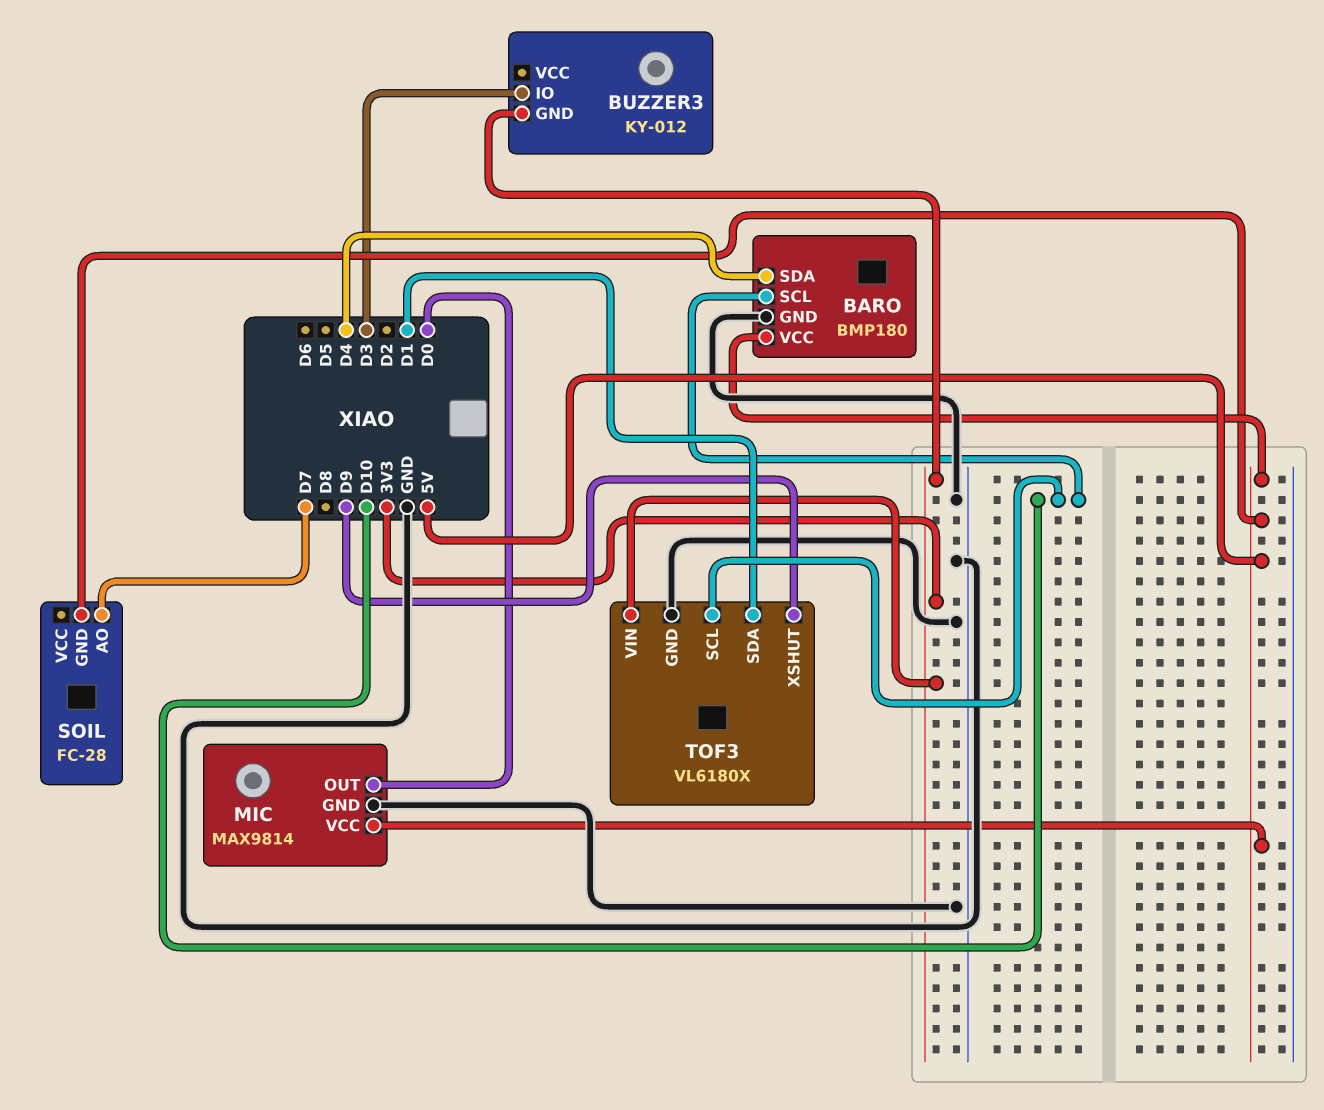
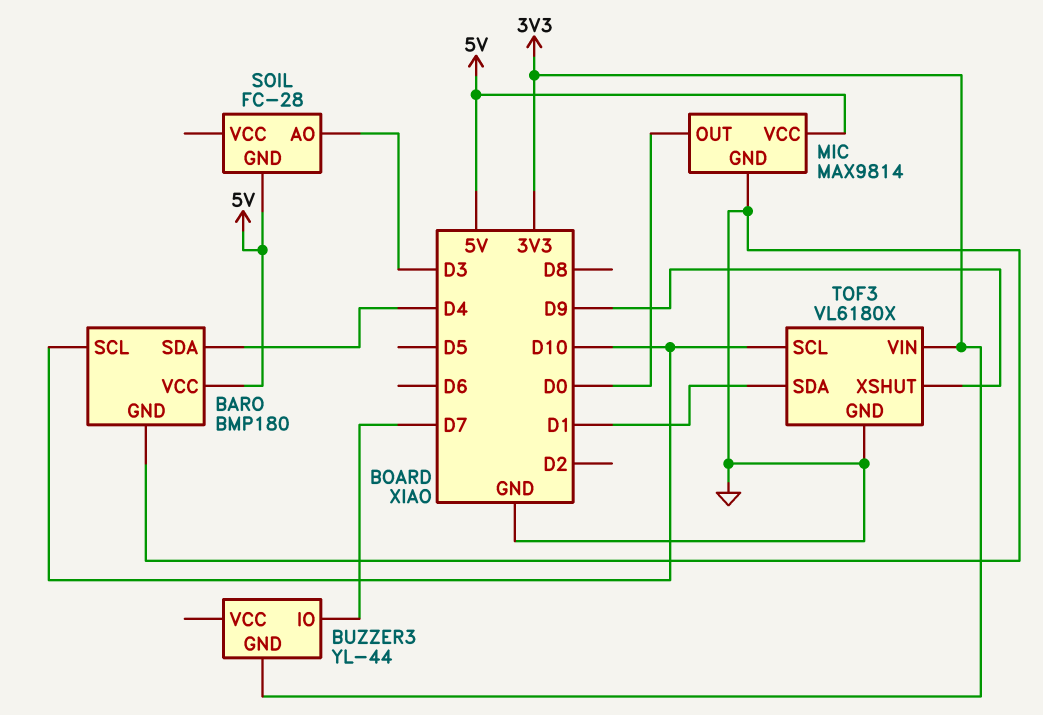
BUZZER3: KY-012 -> YL-44
BUZZER3 pin IO: D3 -> D7
SOIL pin AO: D7 -> D3

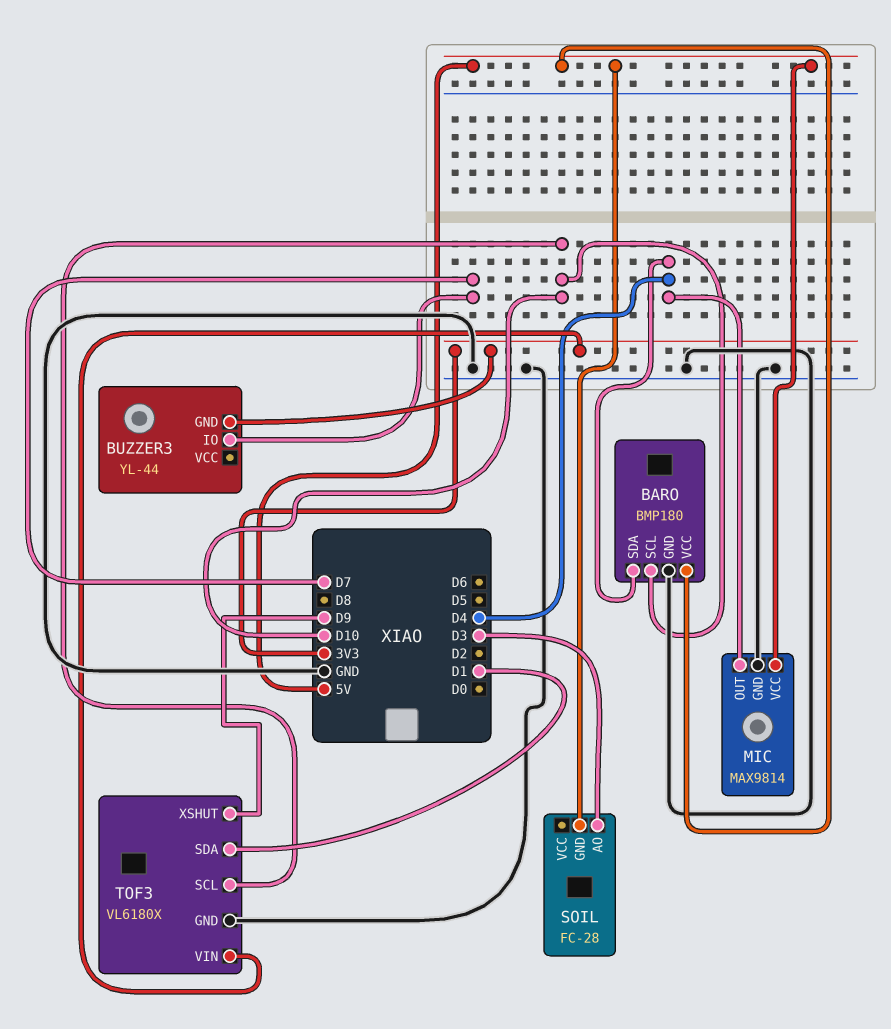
MIC pin OUT: D0 -> D4

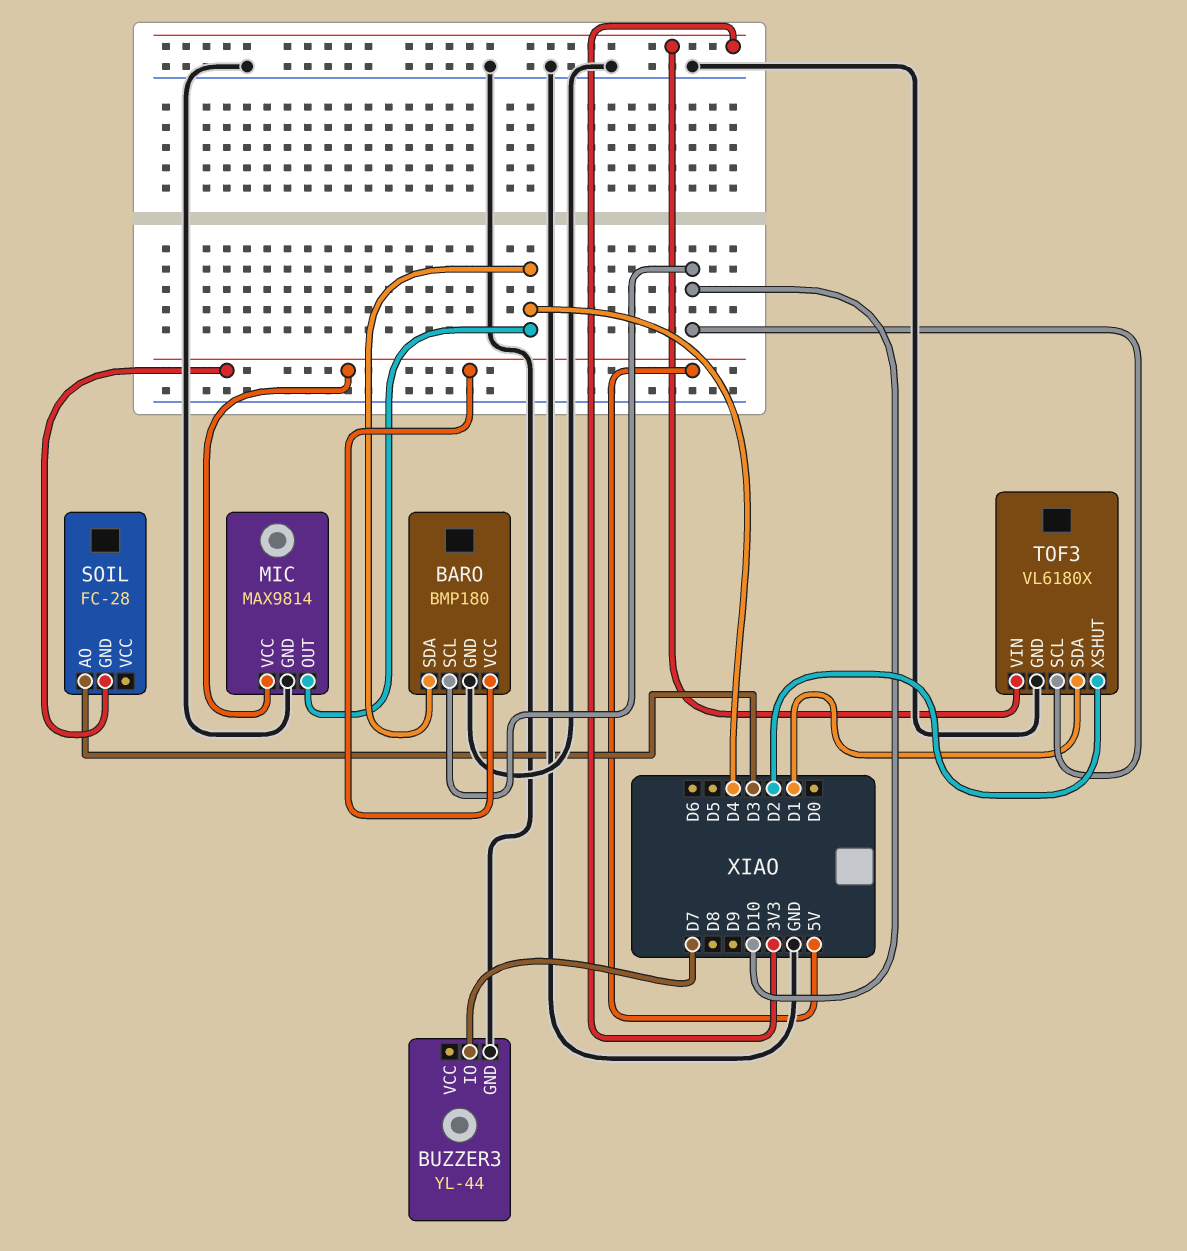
BUZZER3 pin GND: 3V3 -> GND
TOF3 pin XSHUT: D9 -> D2

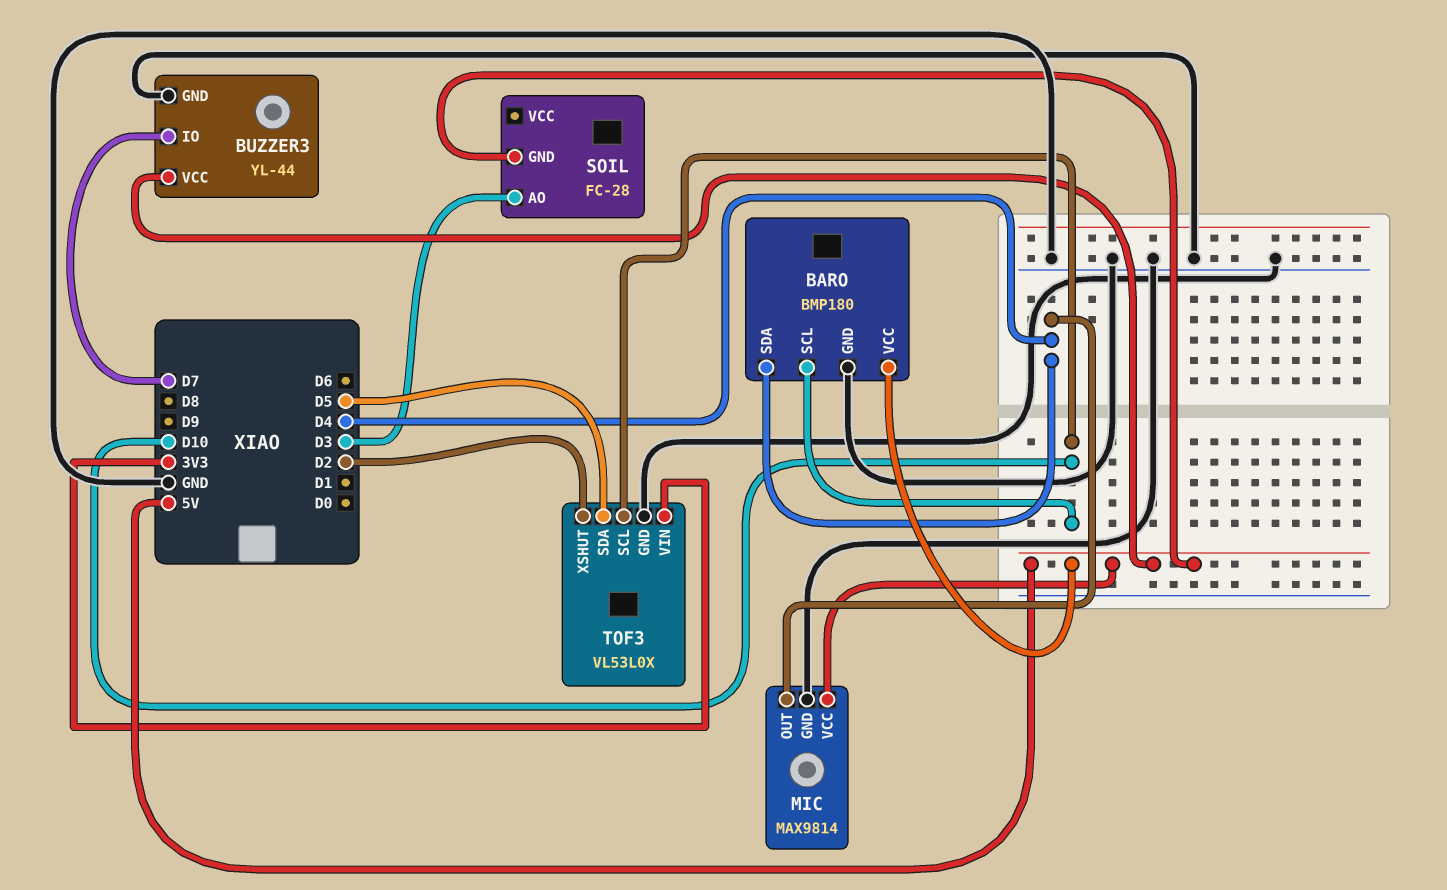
BUZZER3 pin VCC: none -> 5V
TOF3: VL6180X -> VL53L0X
TOF3 pin SDA: D1 -> D5

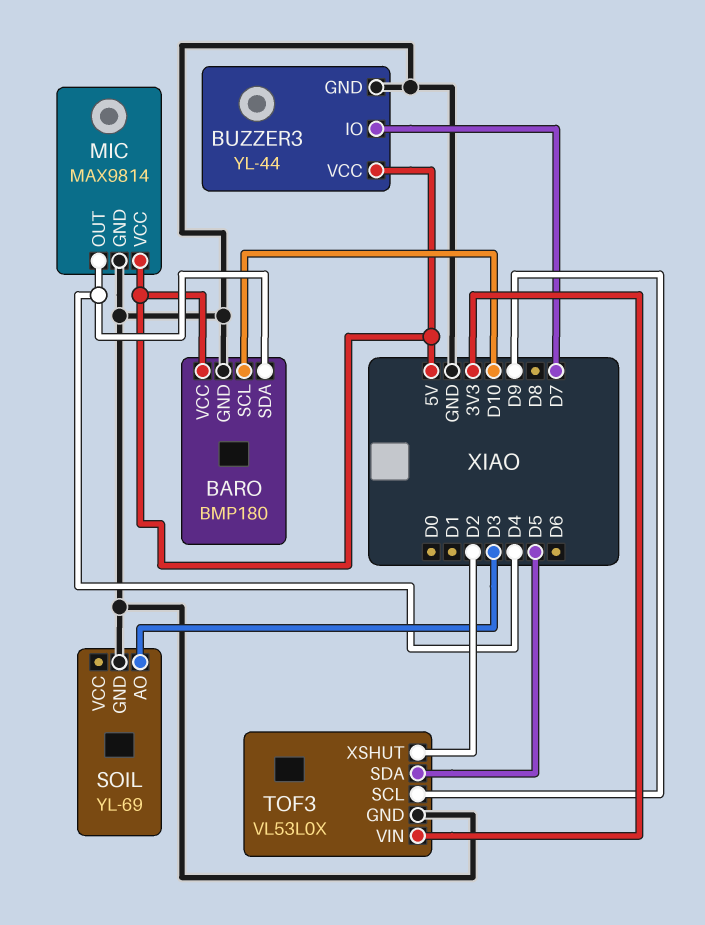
SOIL: FC-28 -> YL-69
SOIL pin GND: 5V -> GND
TOF3 pin SCL: D10 -> D9

